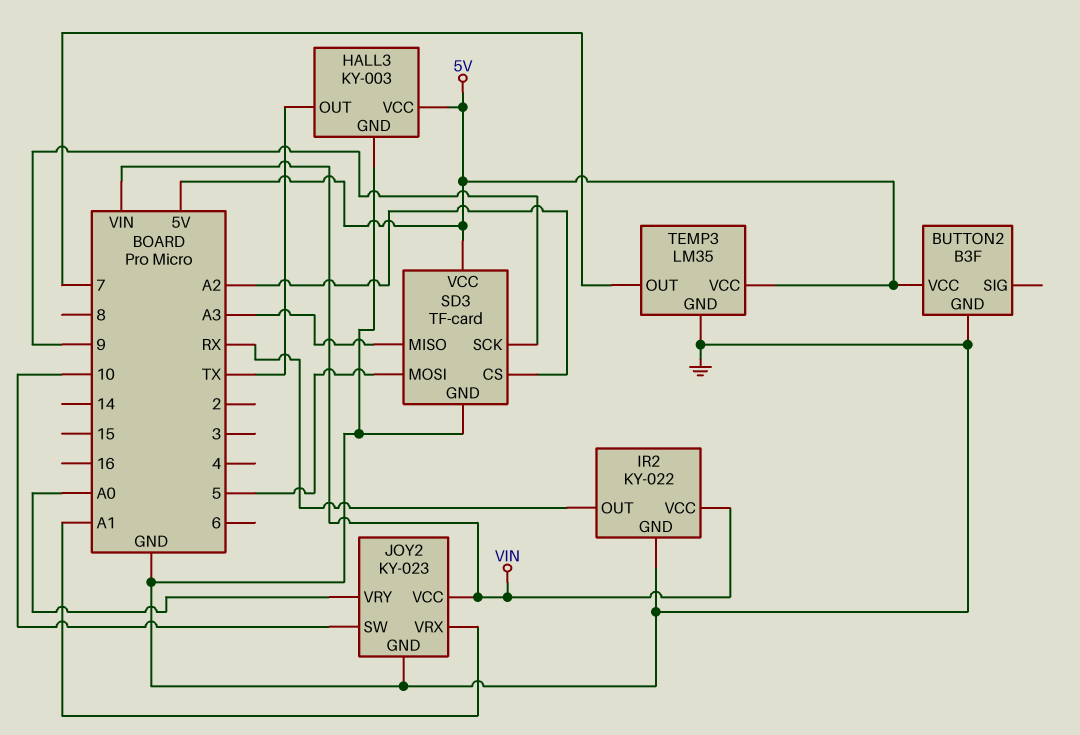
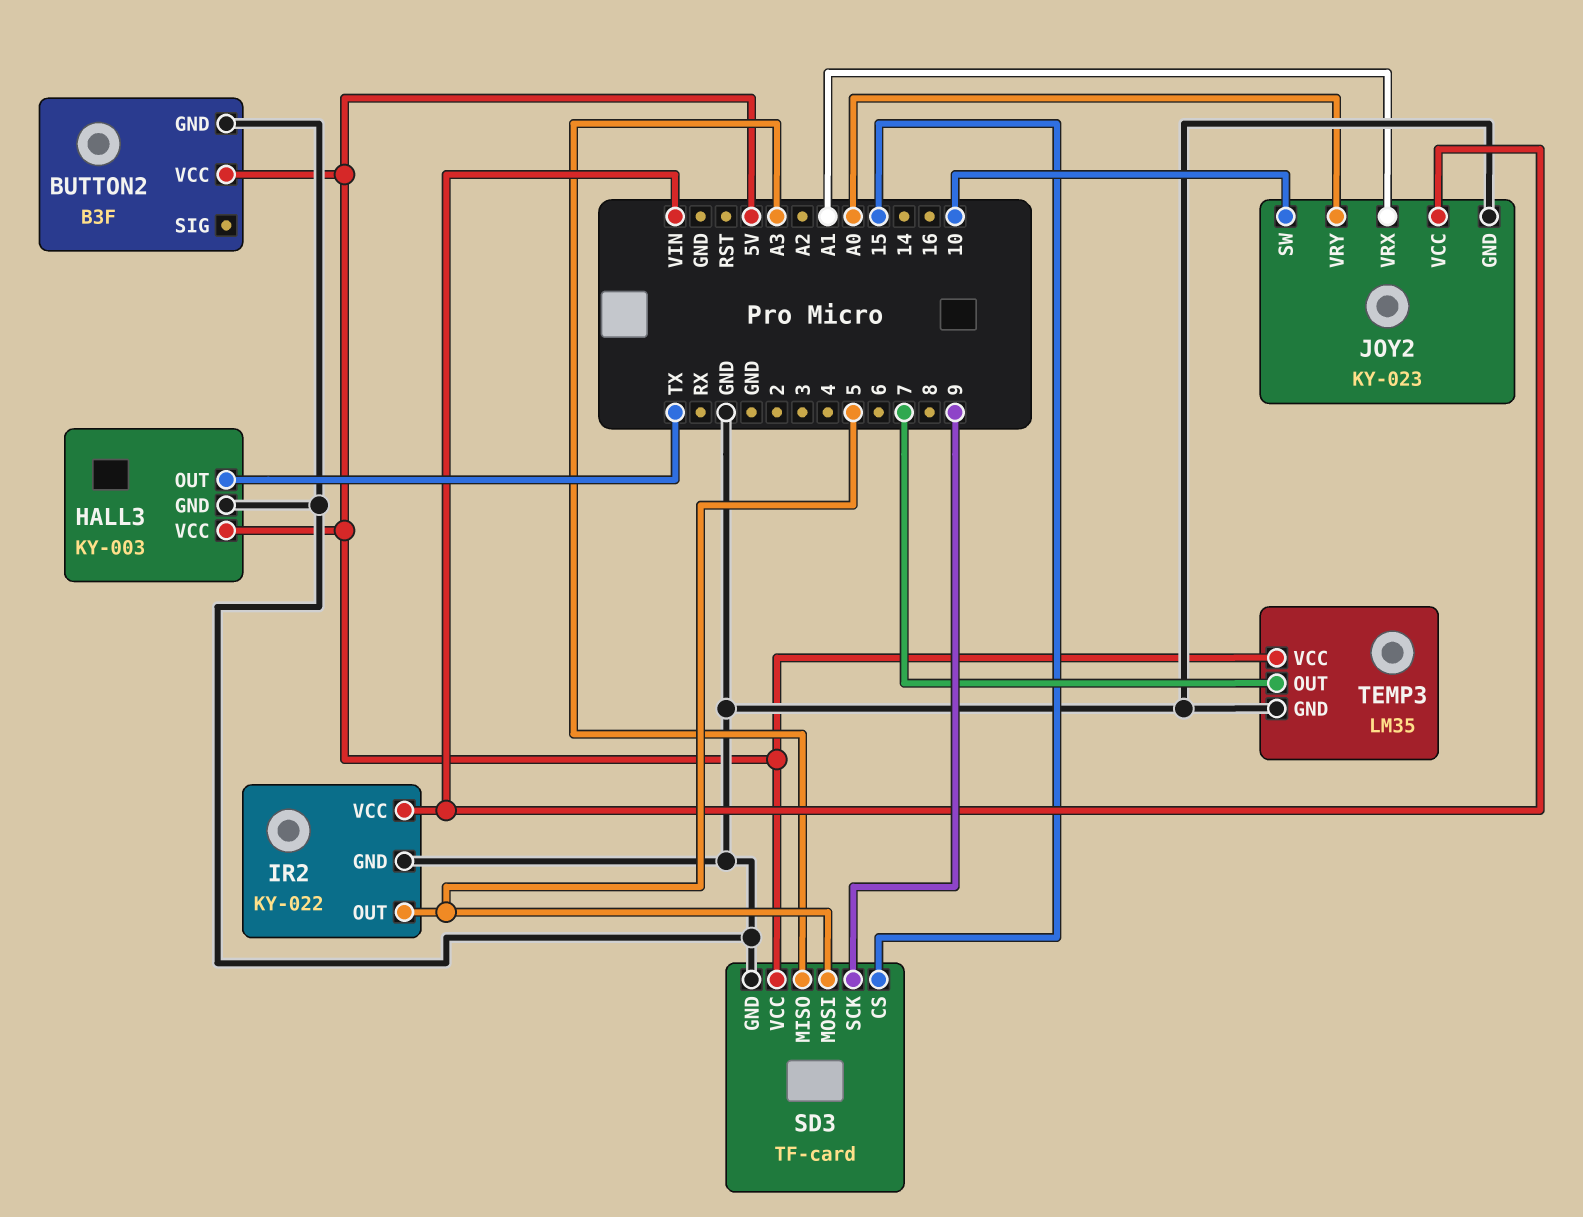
IR2 pin OUT: RX -> 5
SD3 pin CS: A2 -> 15

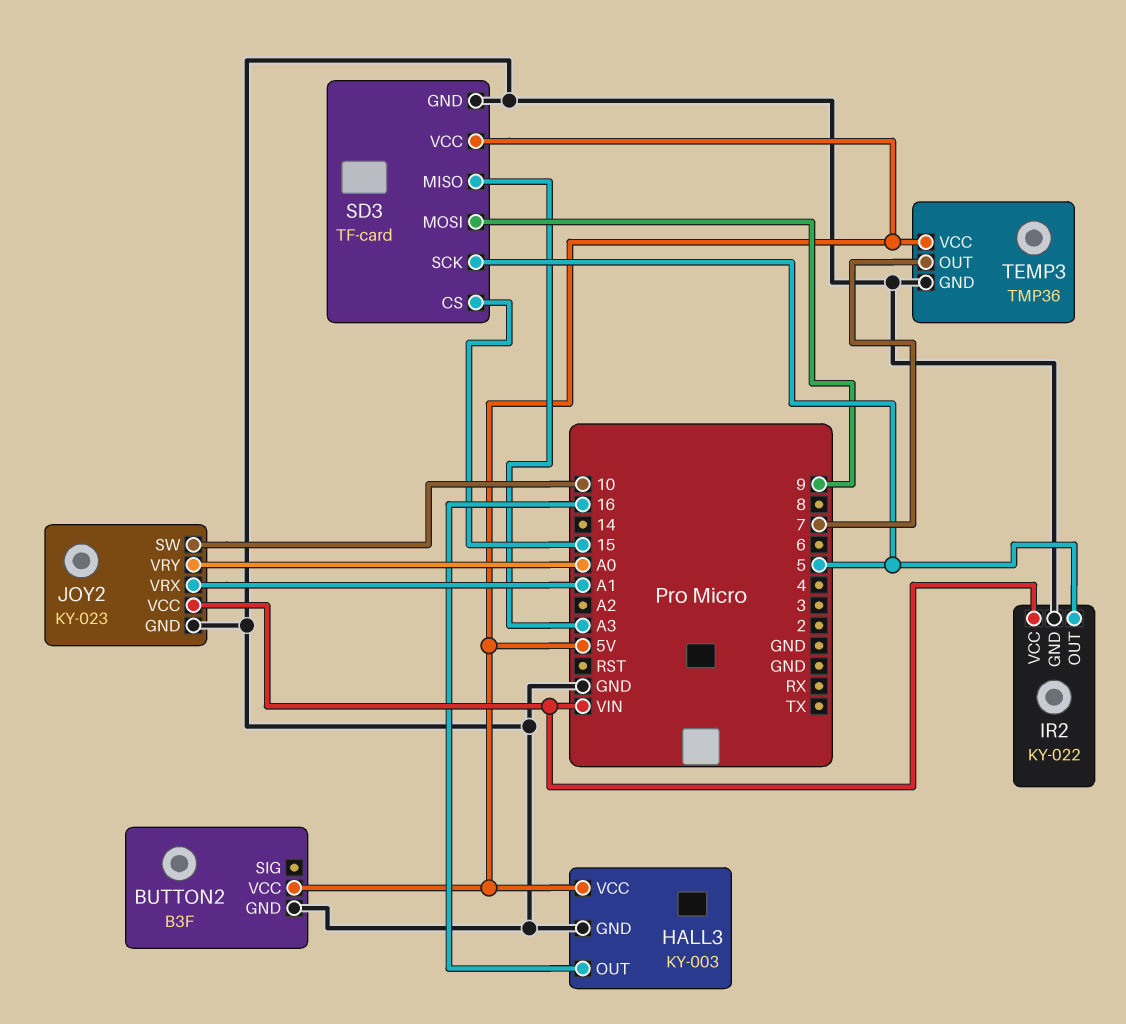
HALL3 pin OUT: TX -> 16
SD3 pin MOSI: 5 -> 9
SD3 pin SCK: 9 -> 5
TEMP3: LM35 -> TMP36

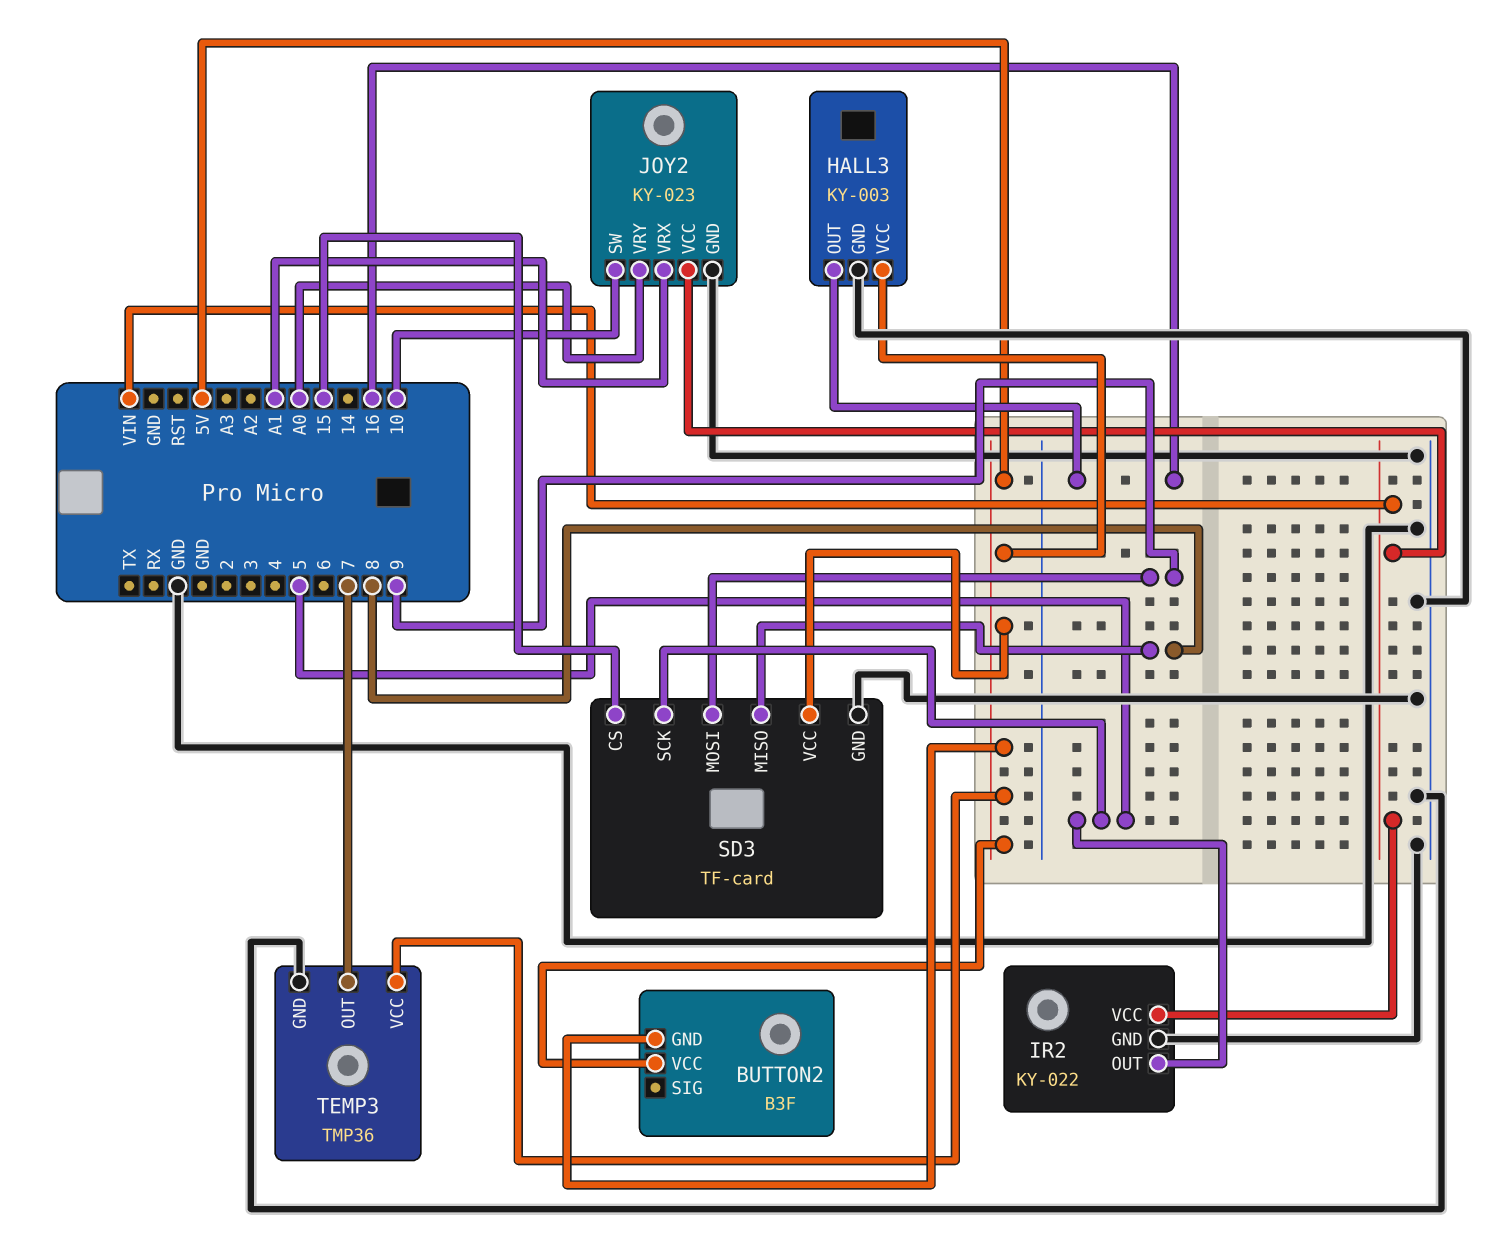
BUTTON2 pin GND: GND -> 5V
SD3 pin MISO: A3 -> 8

